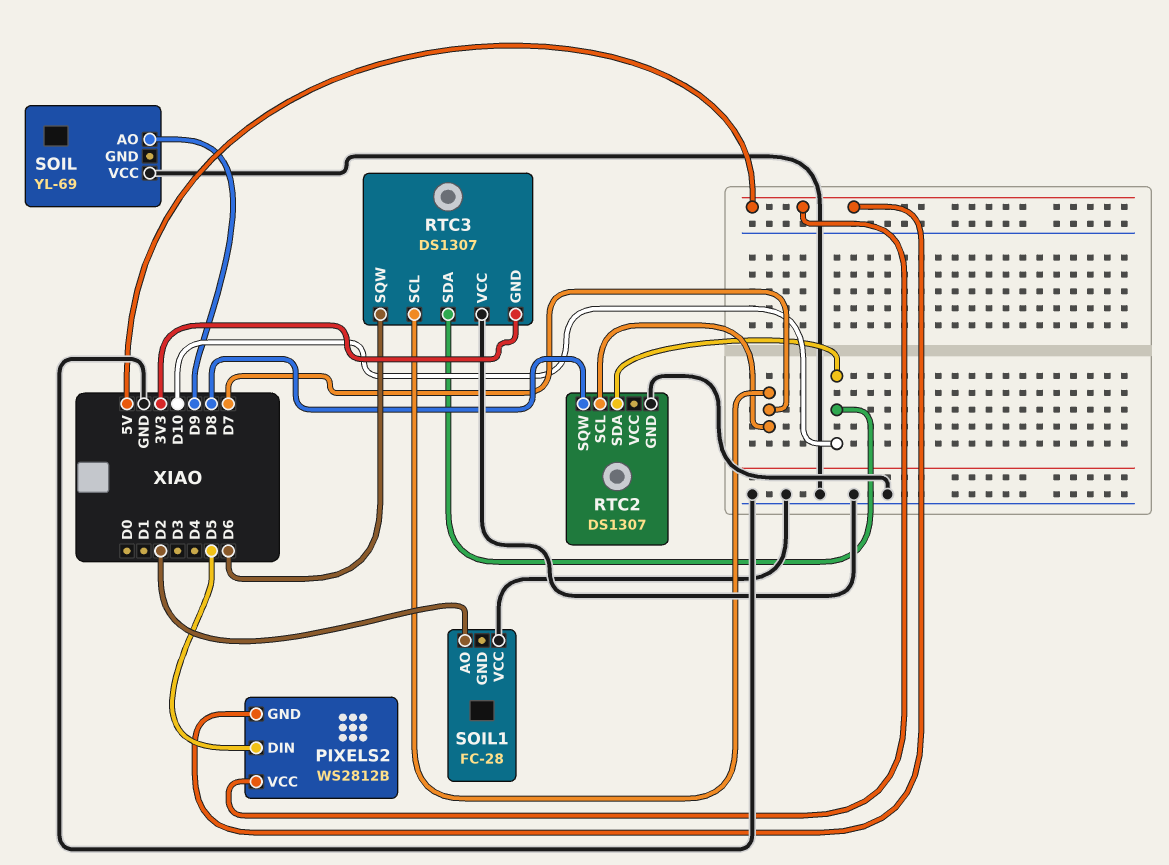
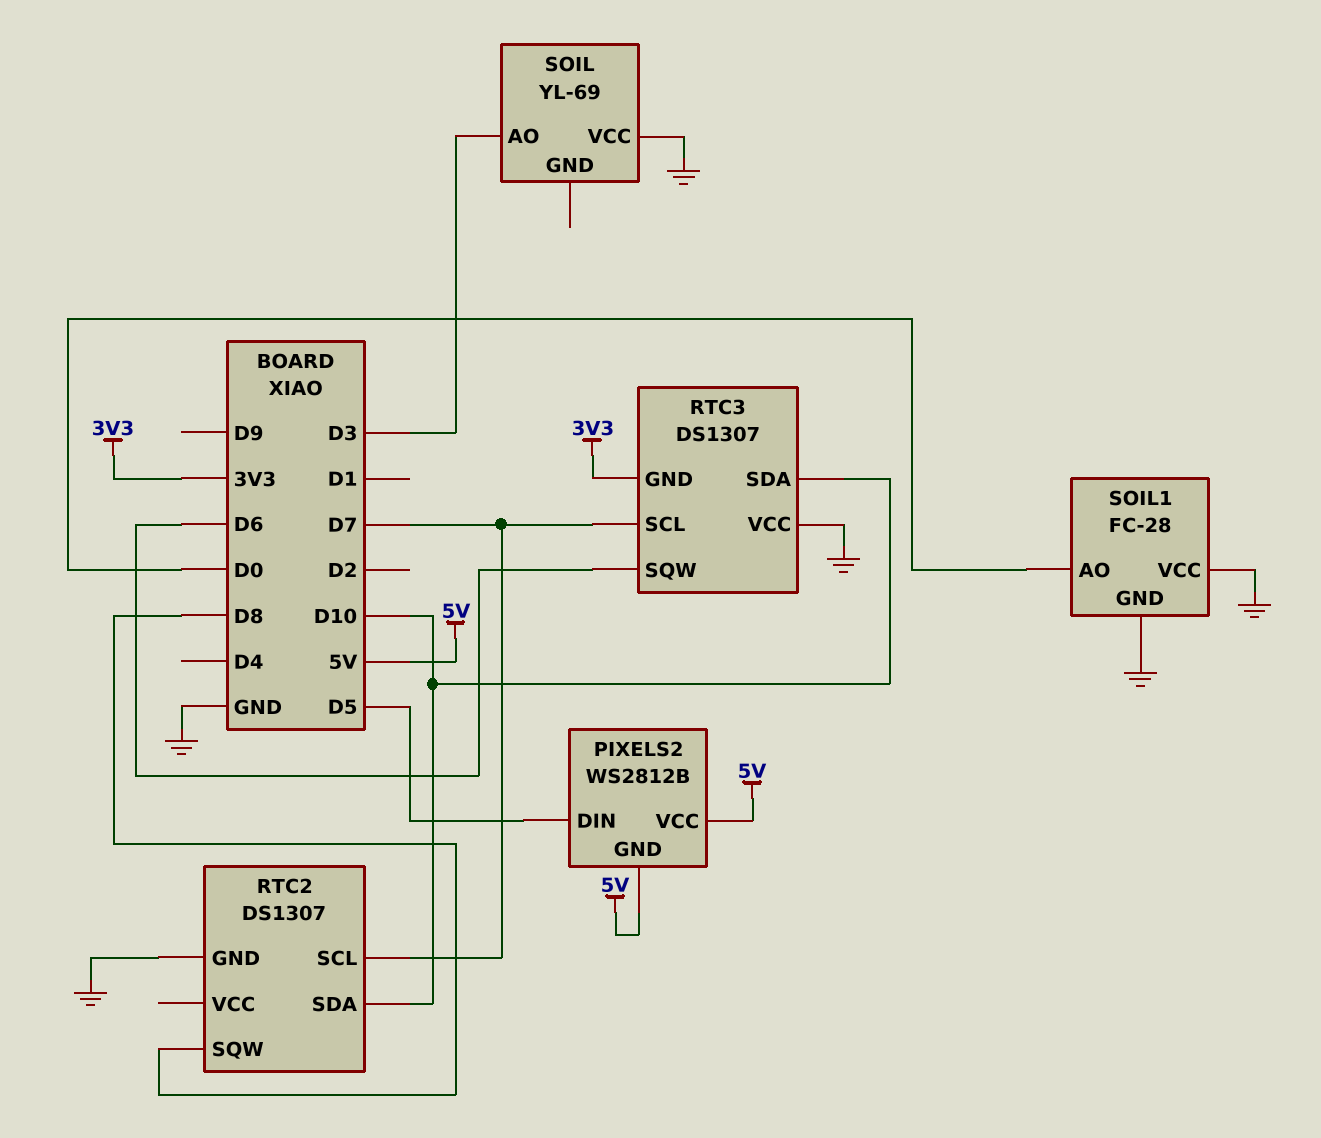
SOIL pin AO: D9 -> D3
SOIL1 pin AO: D2 -> D0
SOIL1 pin GND: none -> GND

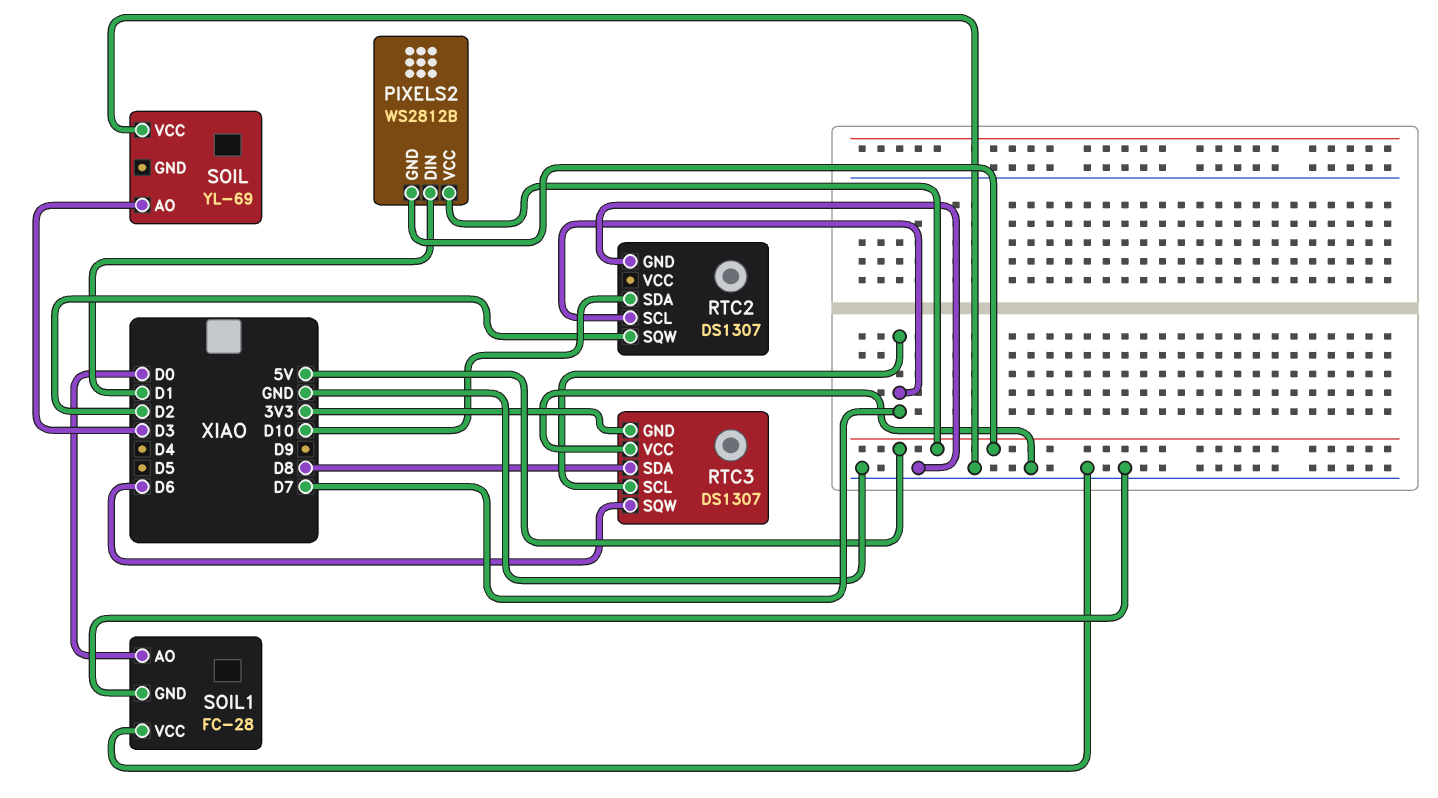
PIXELS2 pin DIN: D5 -> D1
RTC2 pin SQW: D8 -> D2
RTC3 pin SDA: D10 -> D8

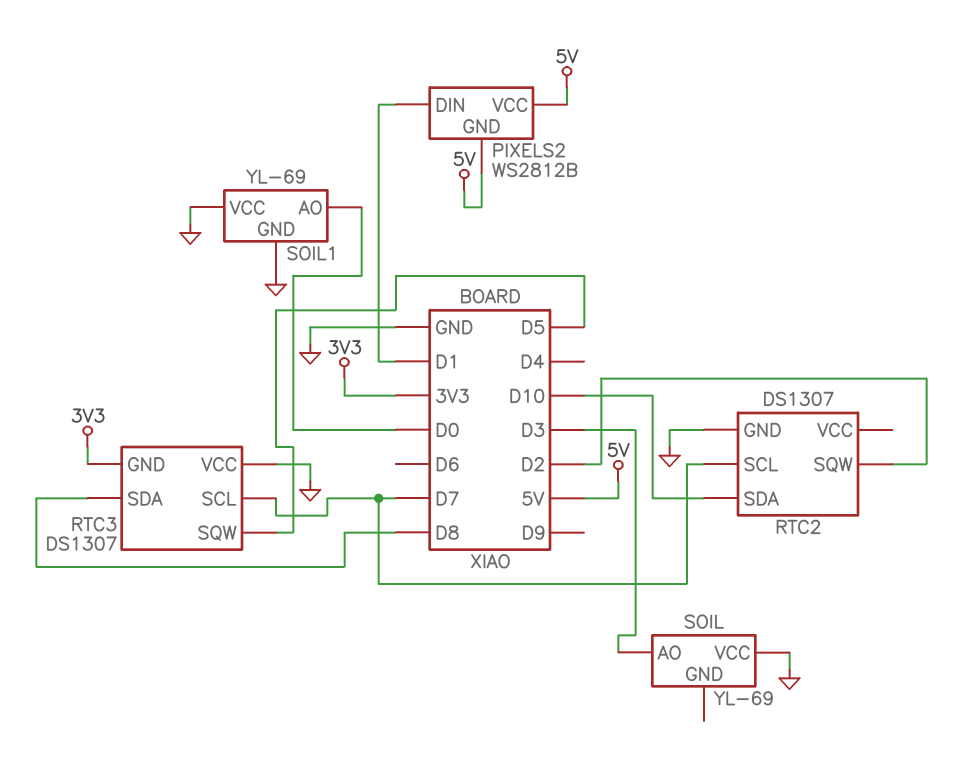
RTC3 pin SQW: D6 -> D5
SOIL1: FC-28 -> YL-69

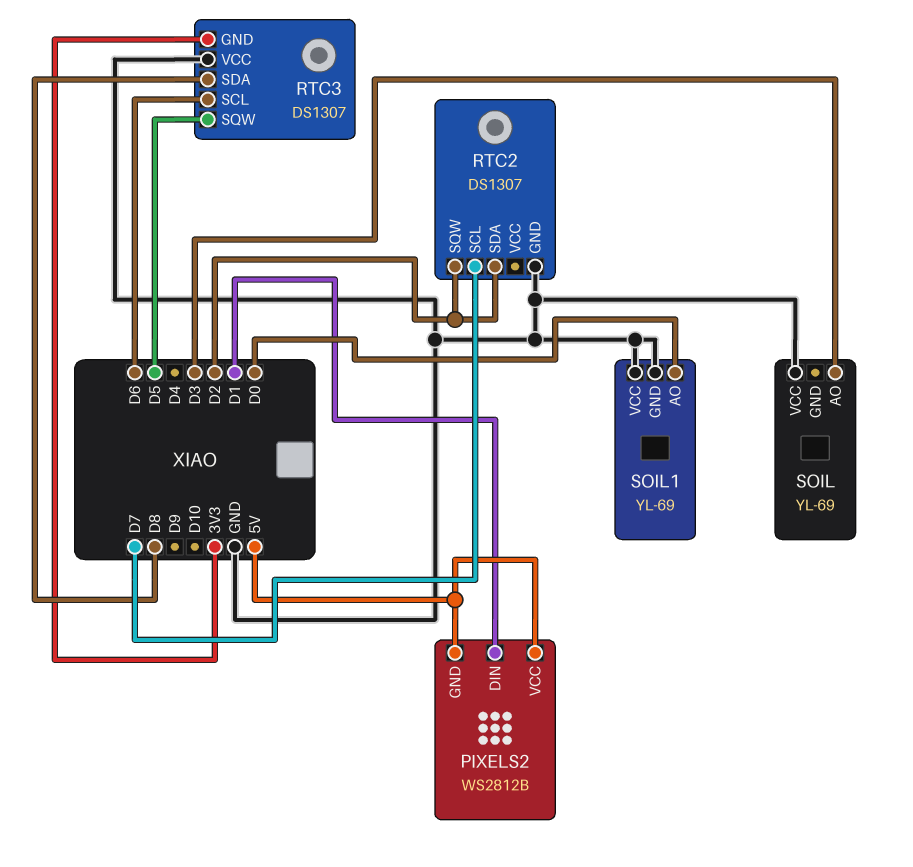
RTC2 pin SDA: D10 -> D2
RTC3 pin SCL: D7 -> D6

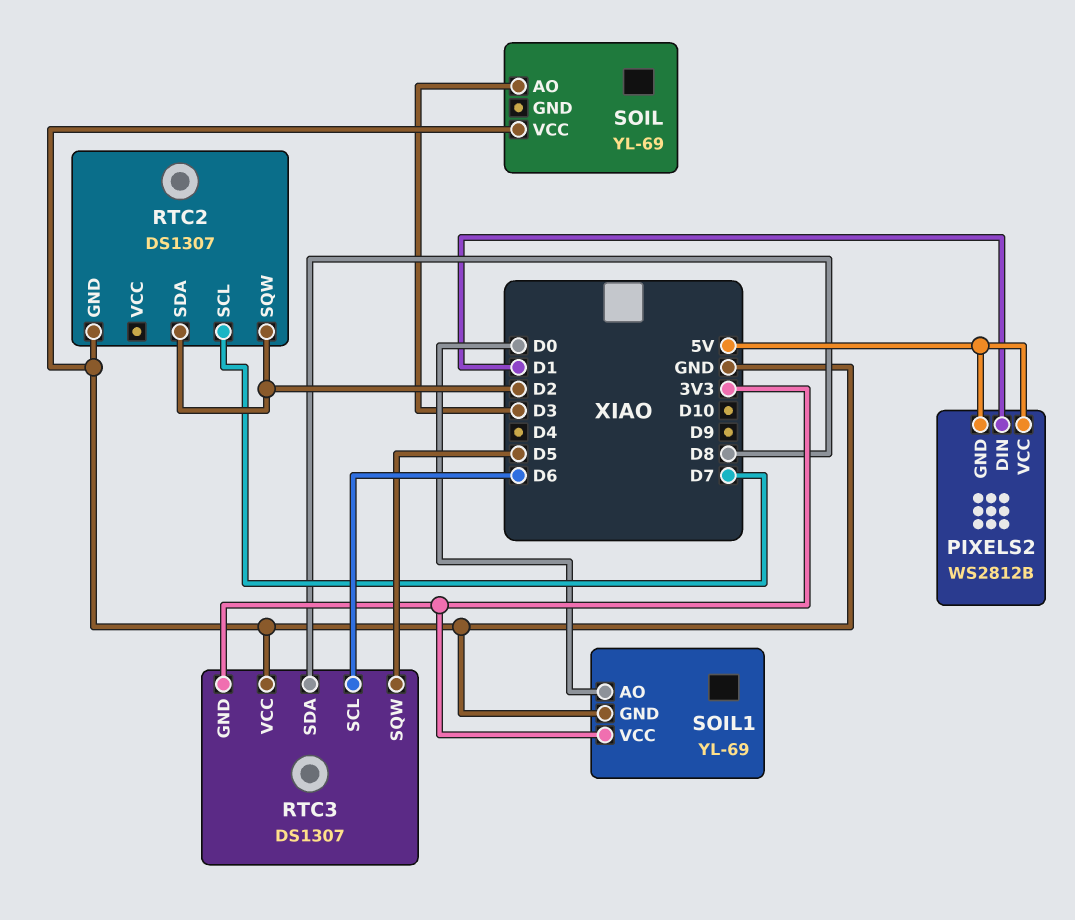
SOIL1 pin VCC: GND -> 3V3

